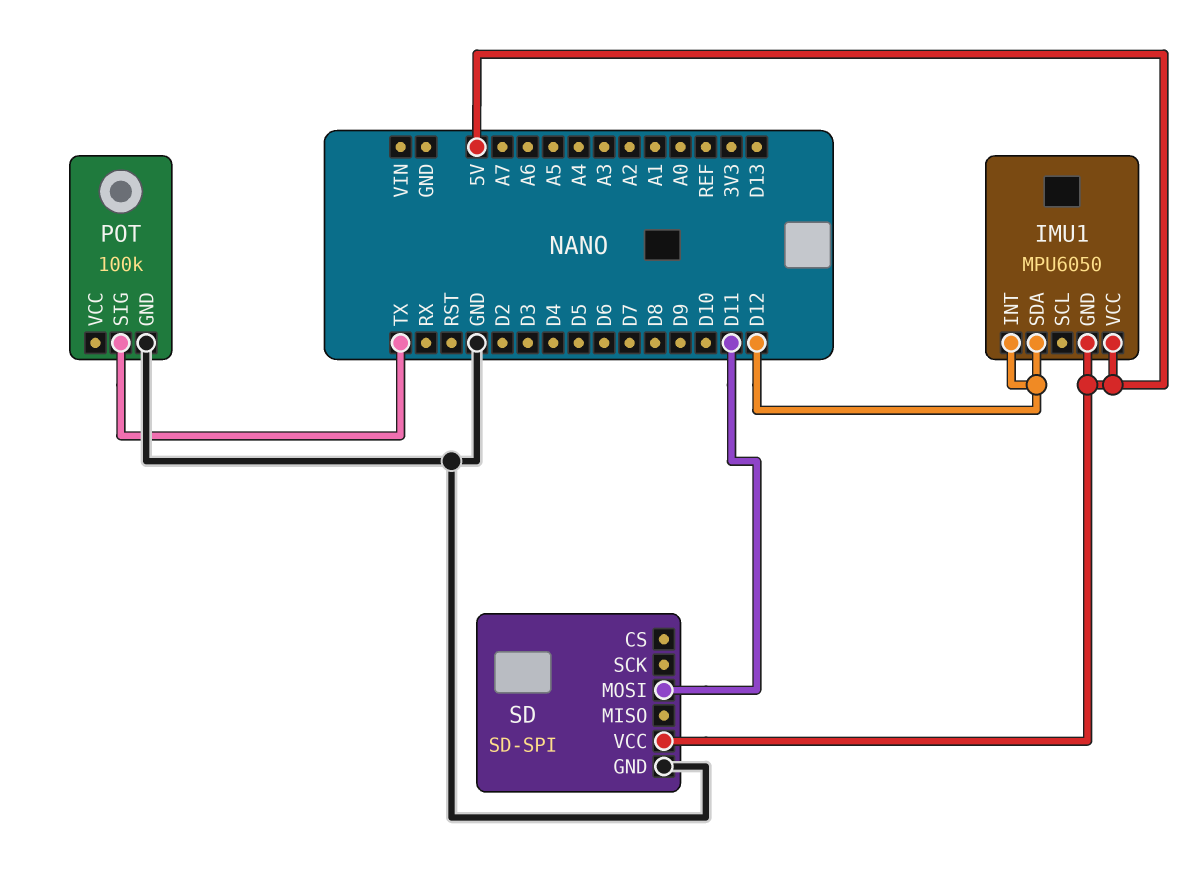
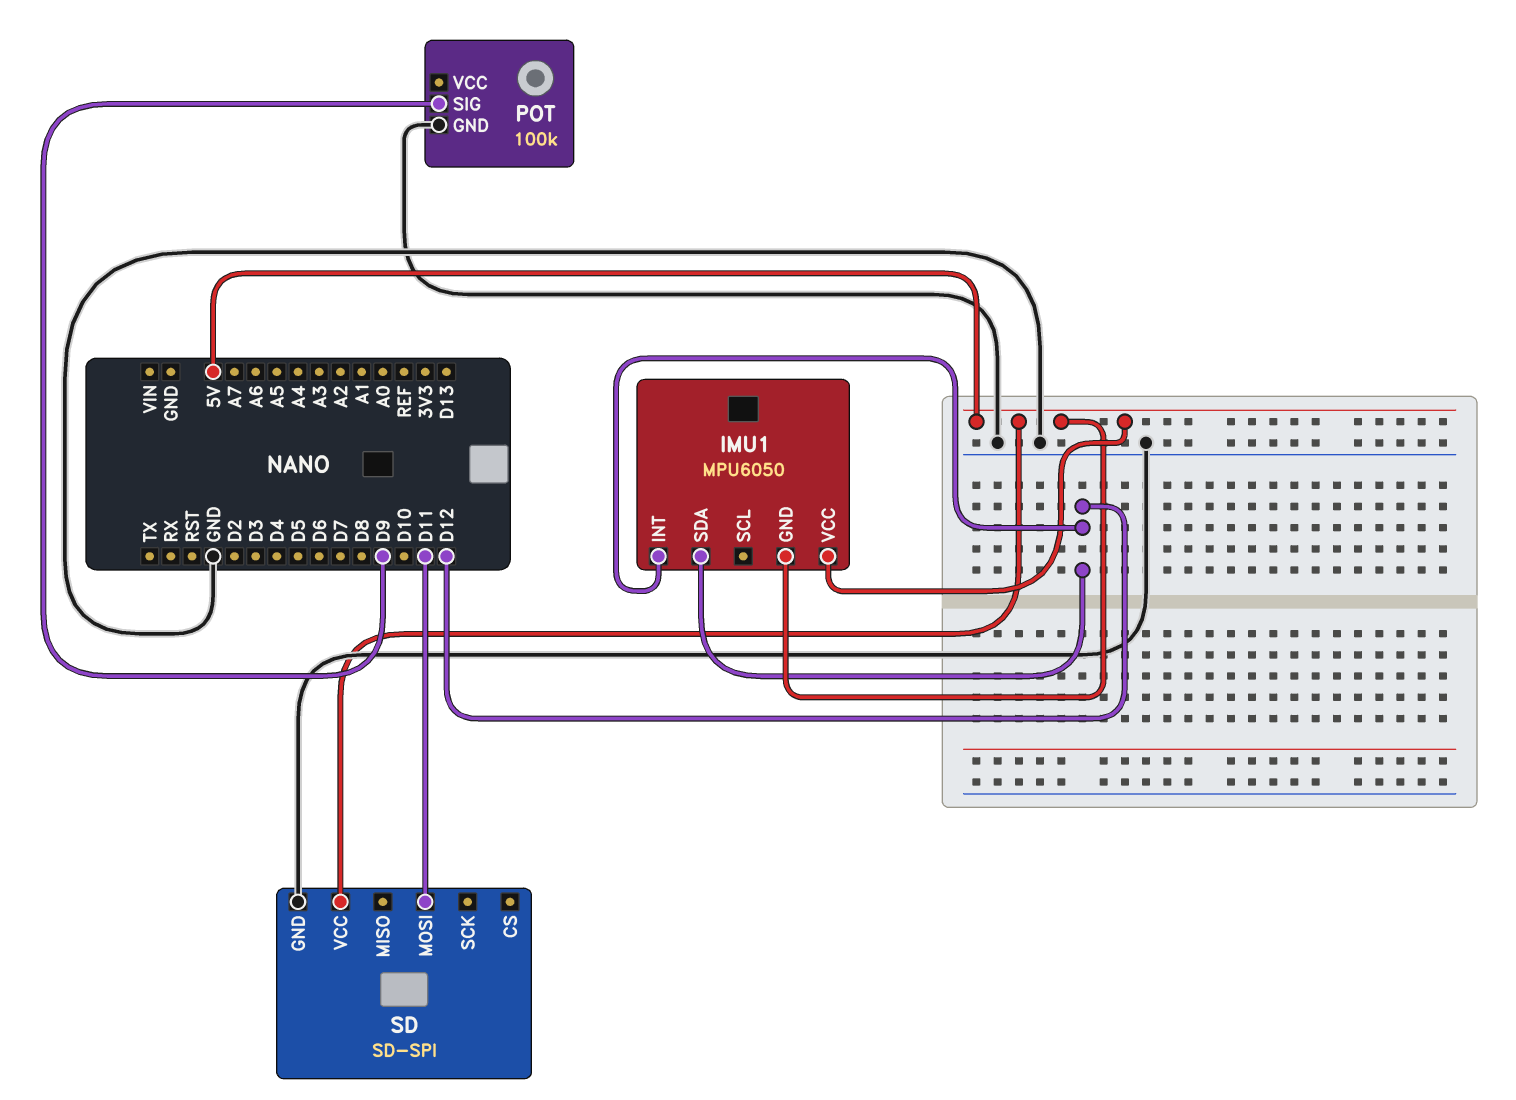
POT pin SIG: TX -> D9

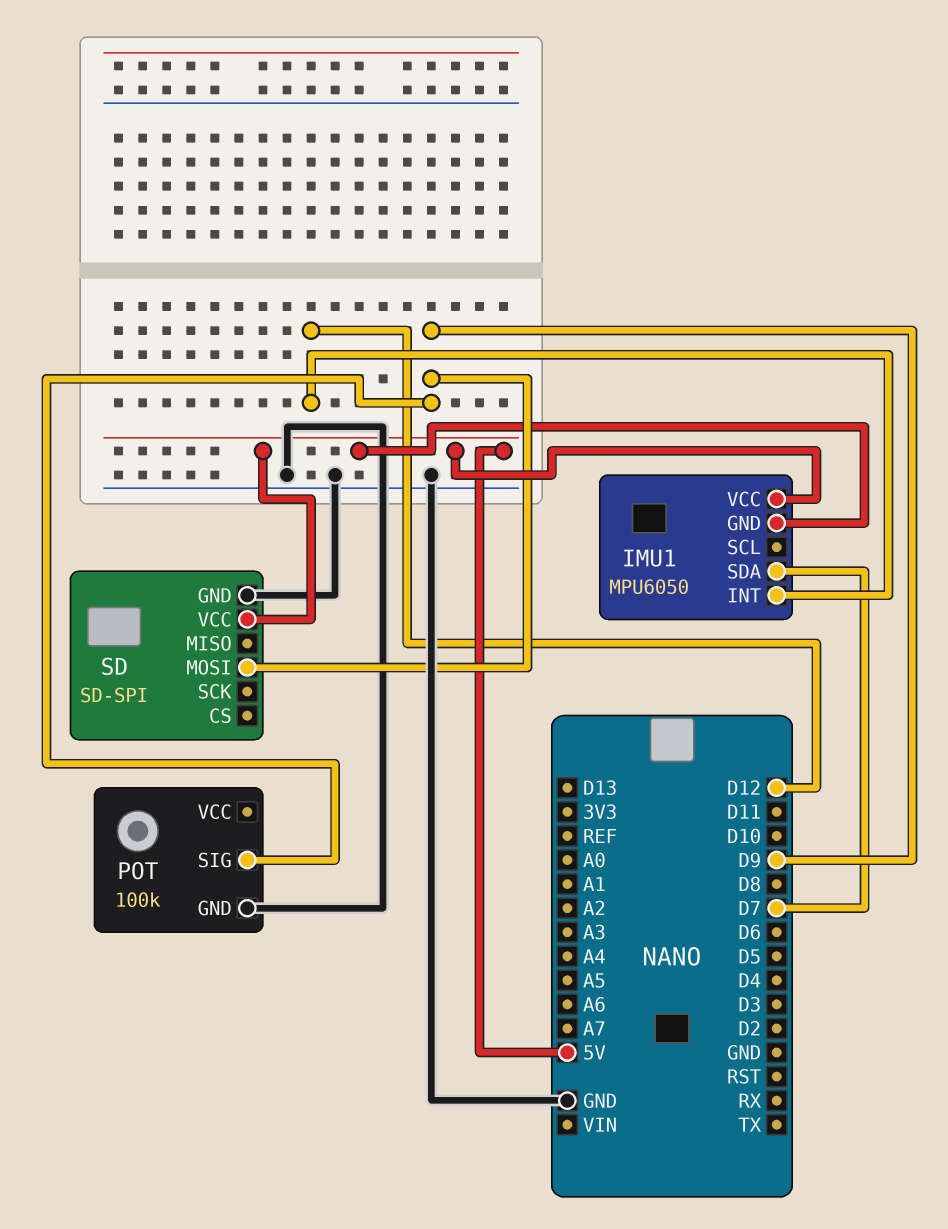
IMU1 pin SDA: D12 -> D7
SD pin MOSI: D11 -> D9

